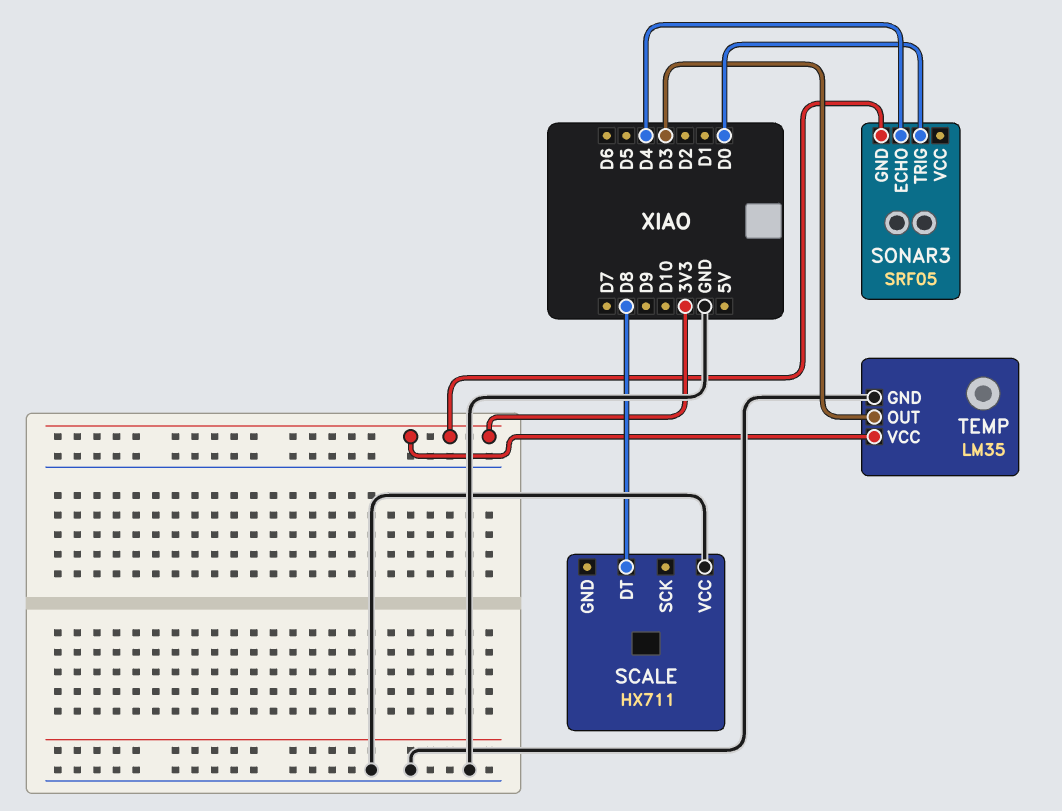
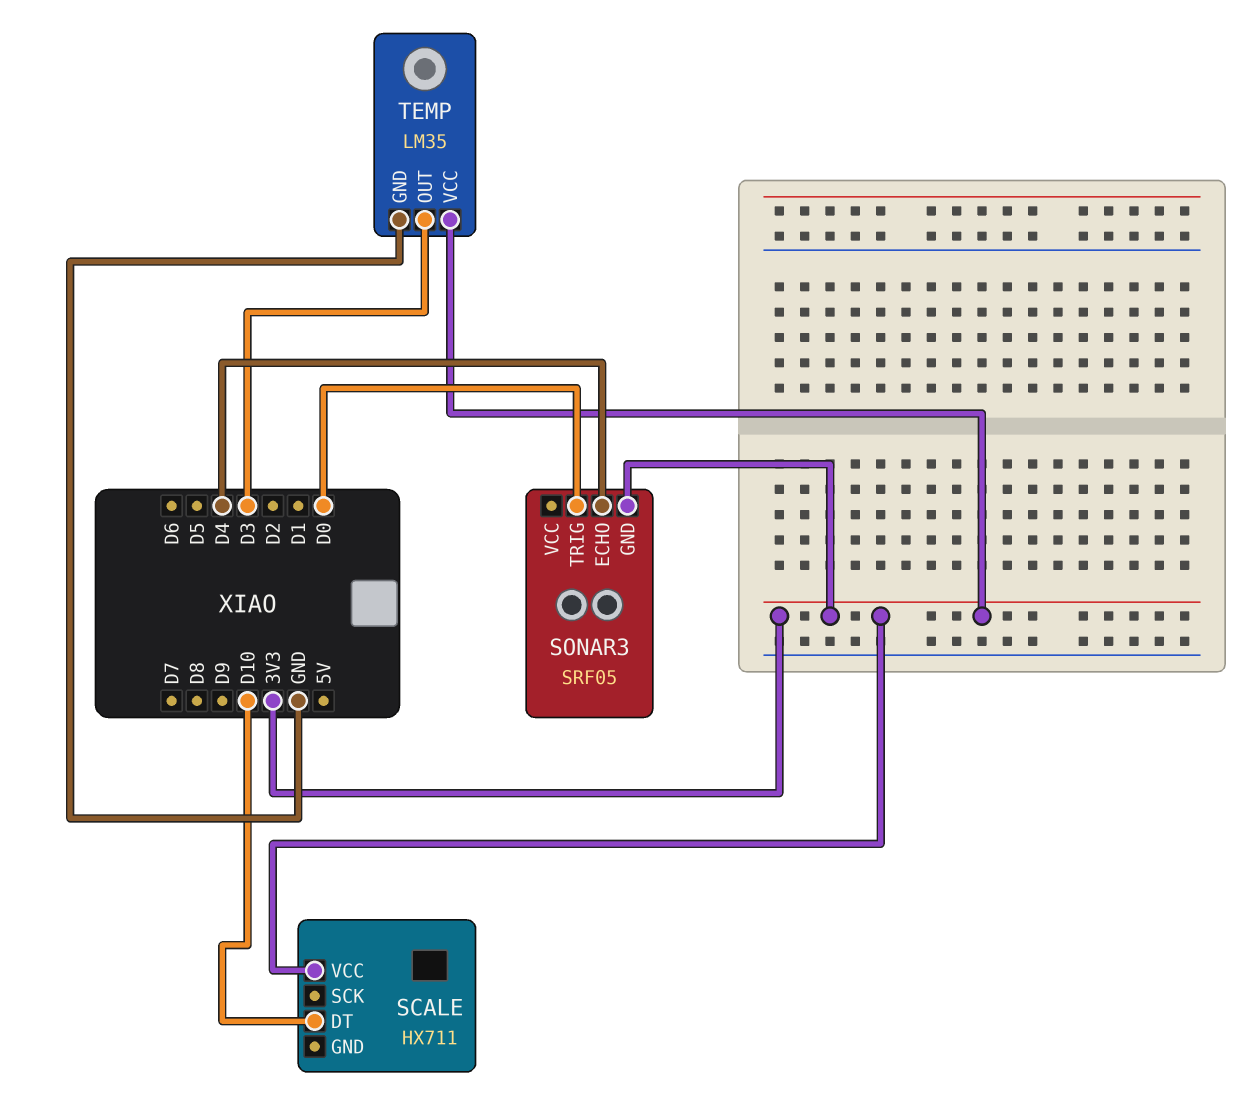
SCALE pin DT: D8 -> D10
SCALE pin VCC: GND -> 3V3

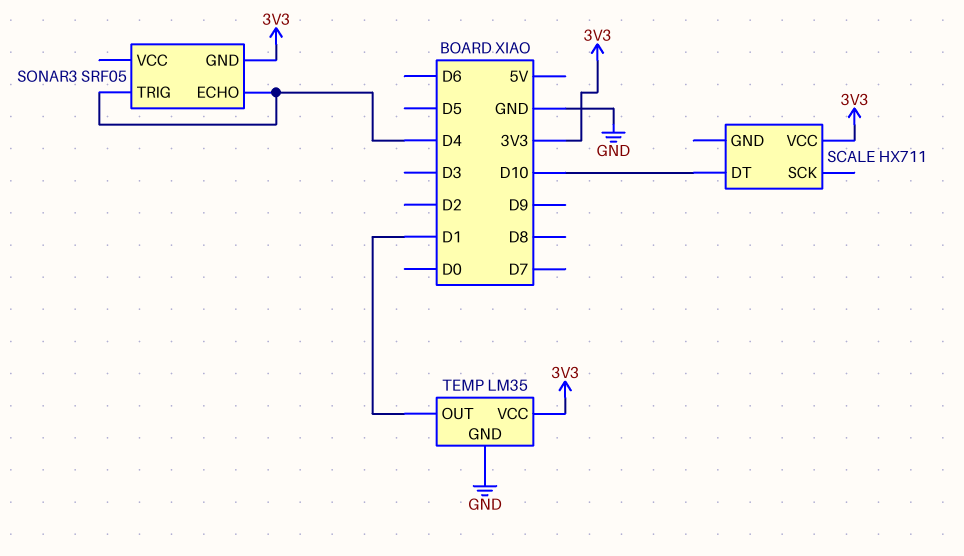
SONAR3 pin TRIG: D0 -> D4
TEMP pin OUT: D3 -> D1

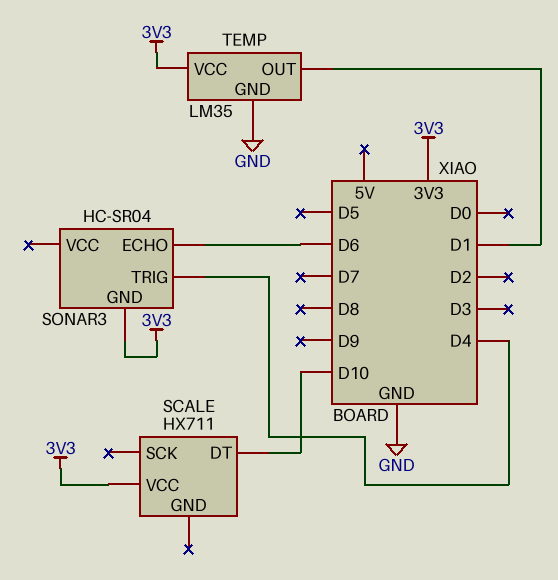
SONAR3: SRF05 -> HC-SR04
SONAR3 pin ECHO: D4 -> D6

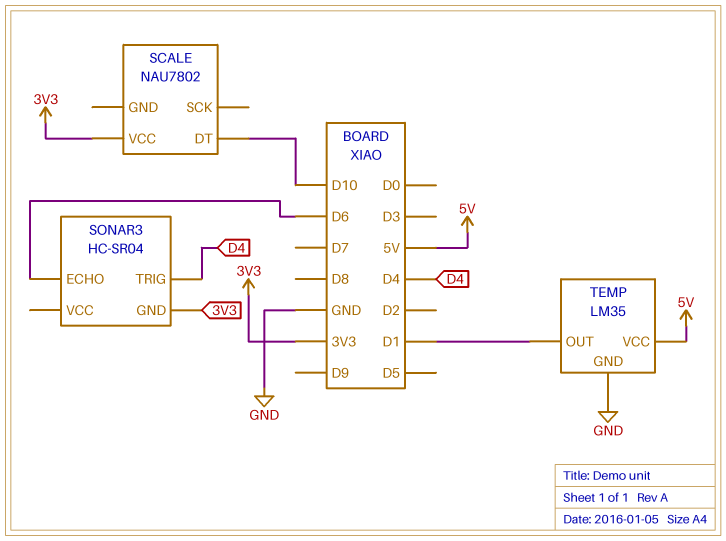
SCALE: HX711 -> NAU7802
TEMP pin VCC: 3V3 -> 5V

